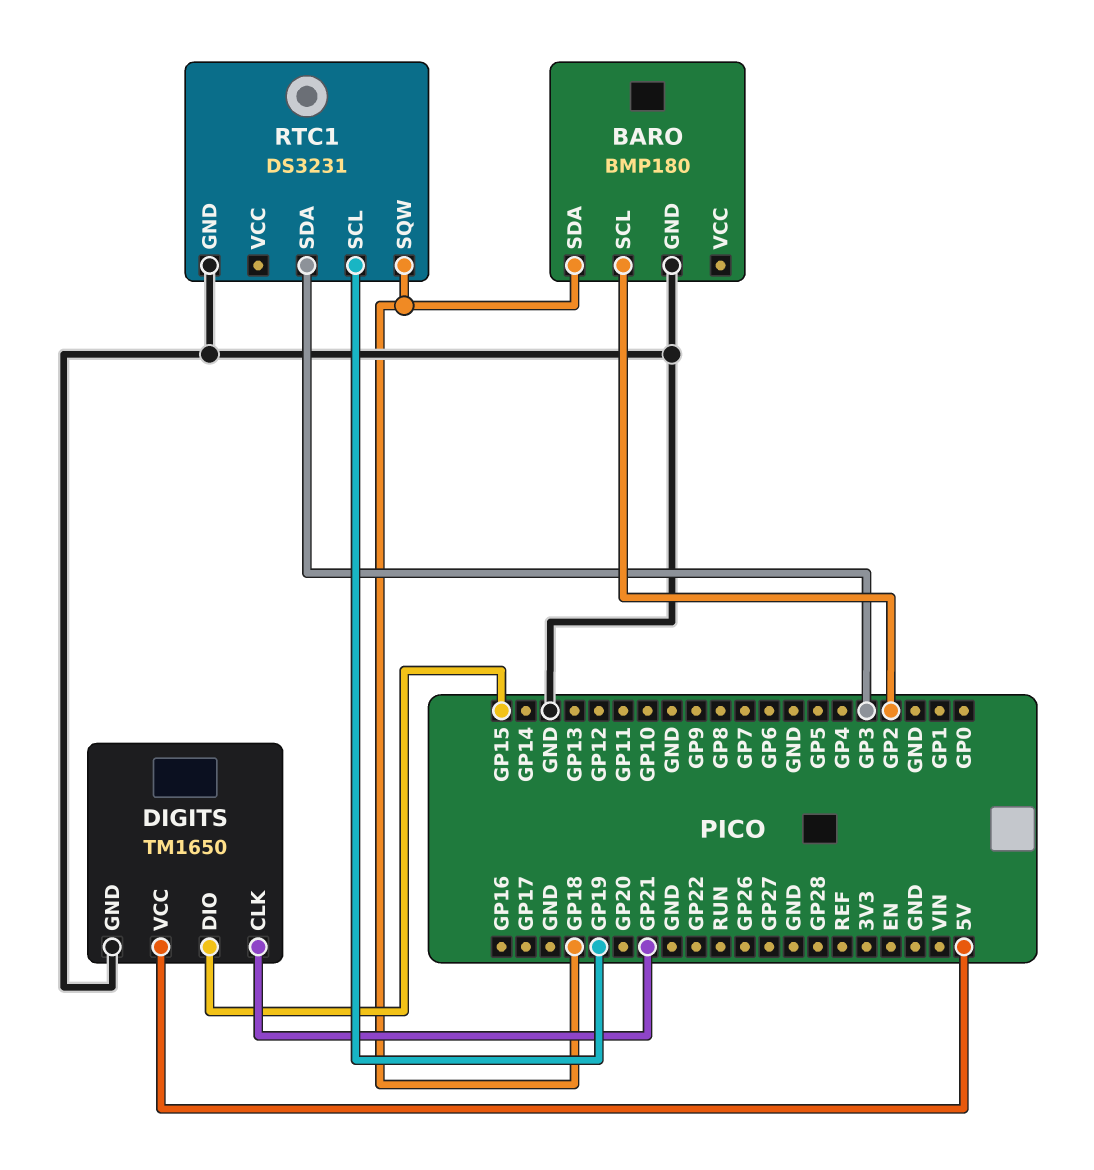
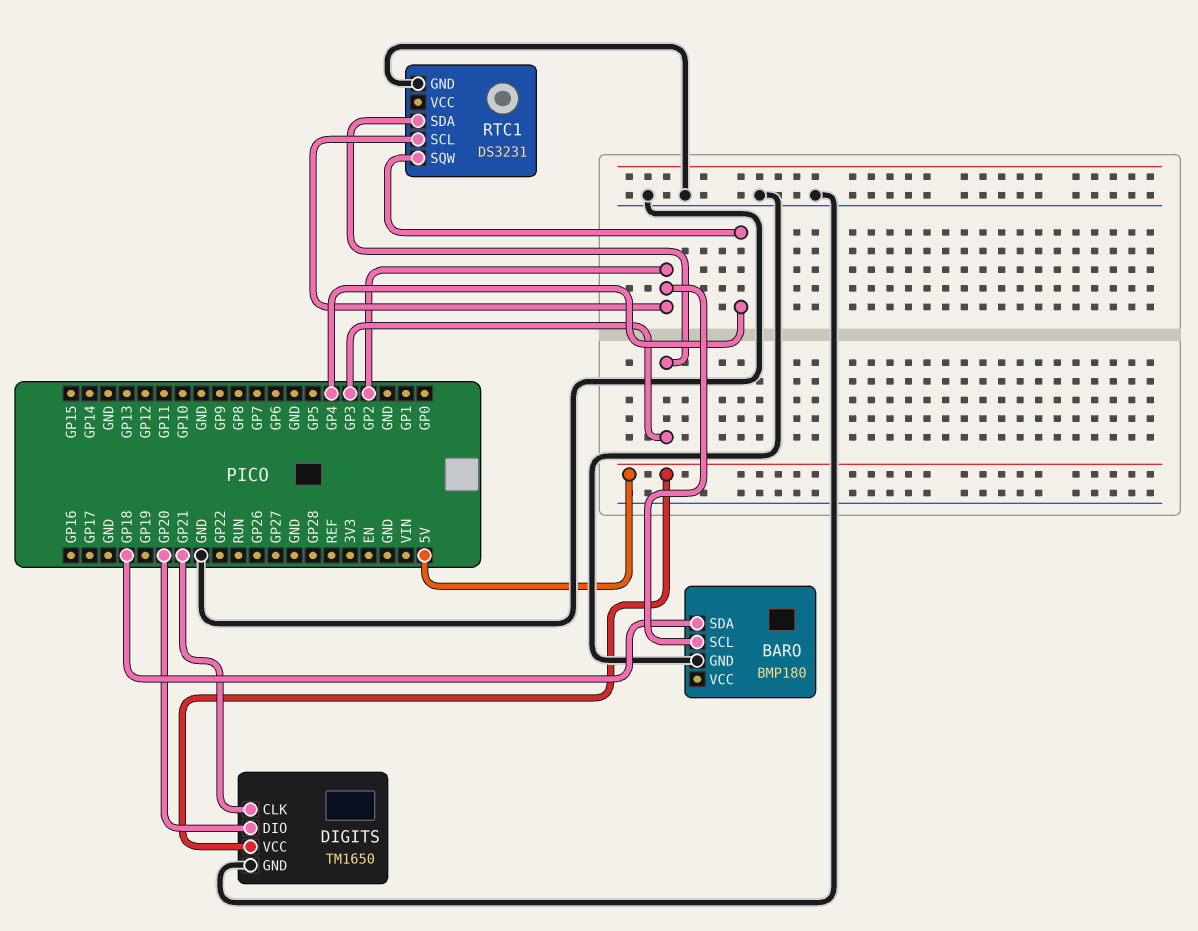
DIGITS pin DIO: GP15 -> GP20
RTC1 pin SCL: GP19 -> GP2
RTC1 pin SQW: GP18 -> GP4

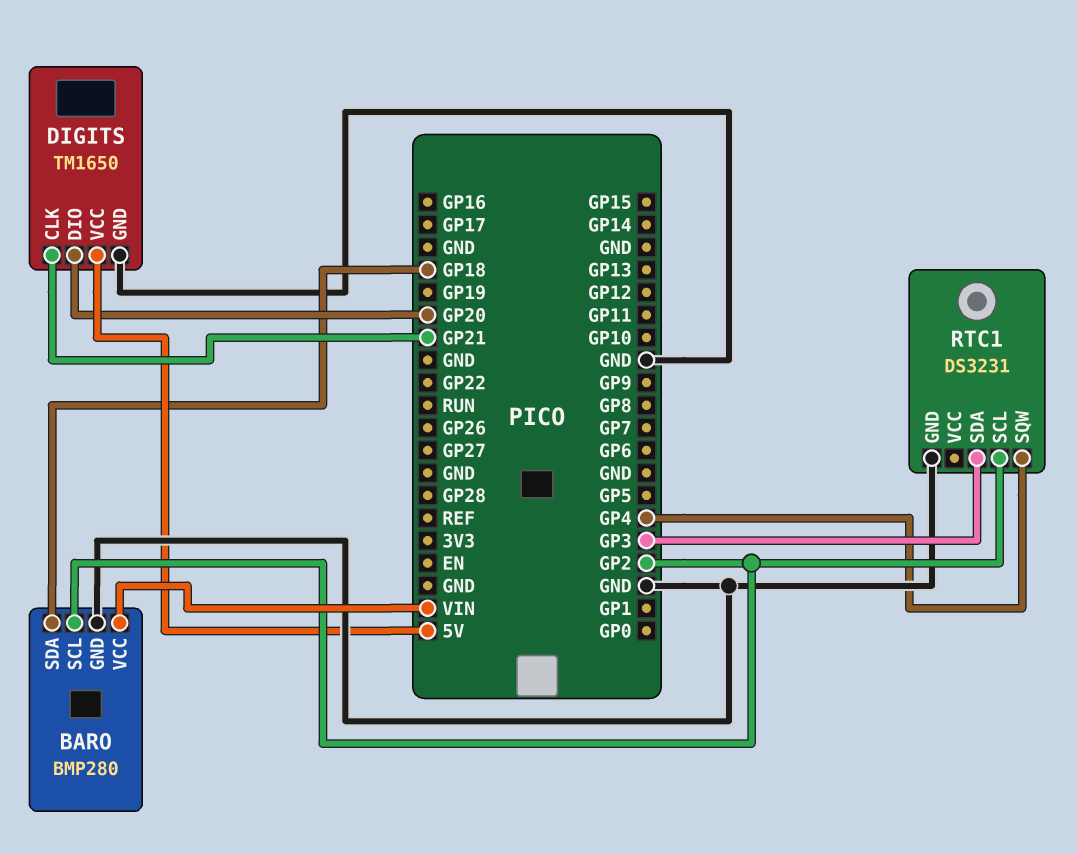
BARO: BMP180 -> BMP280
BARO pin VCC: none -> VIN

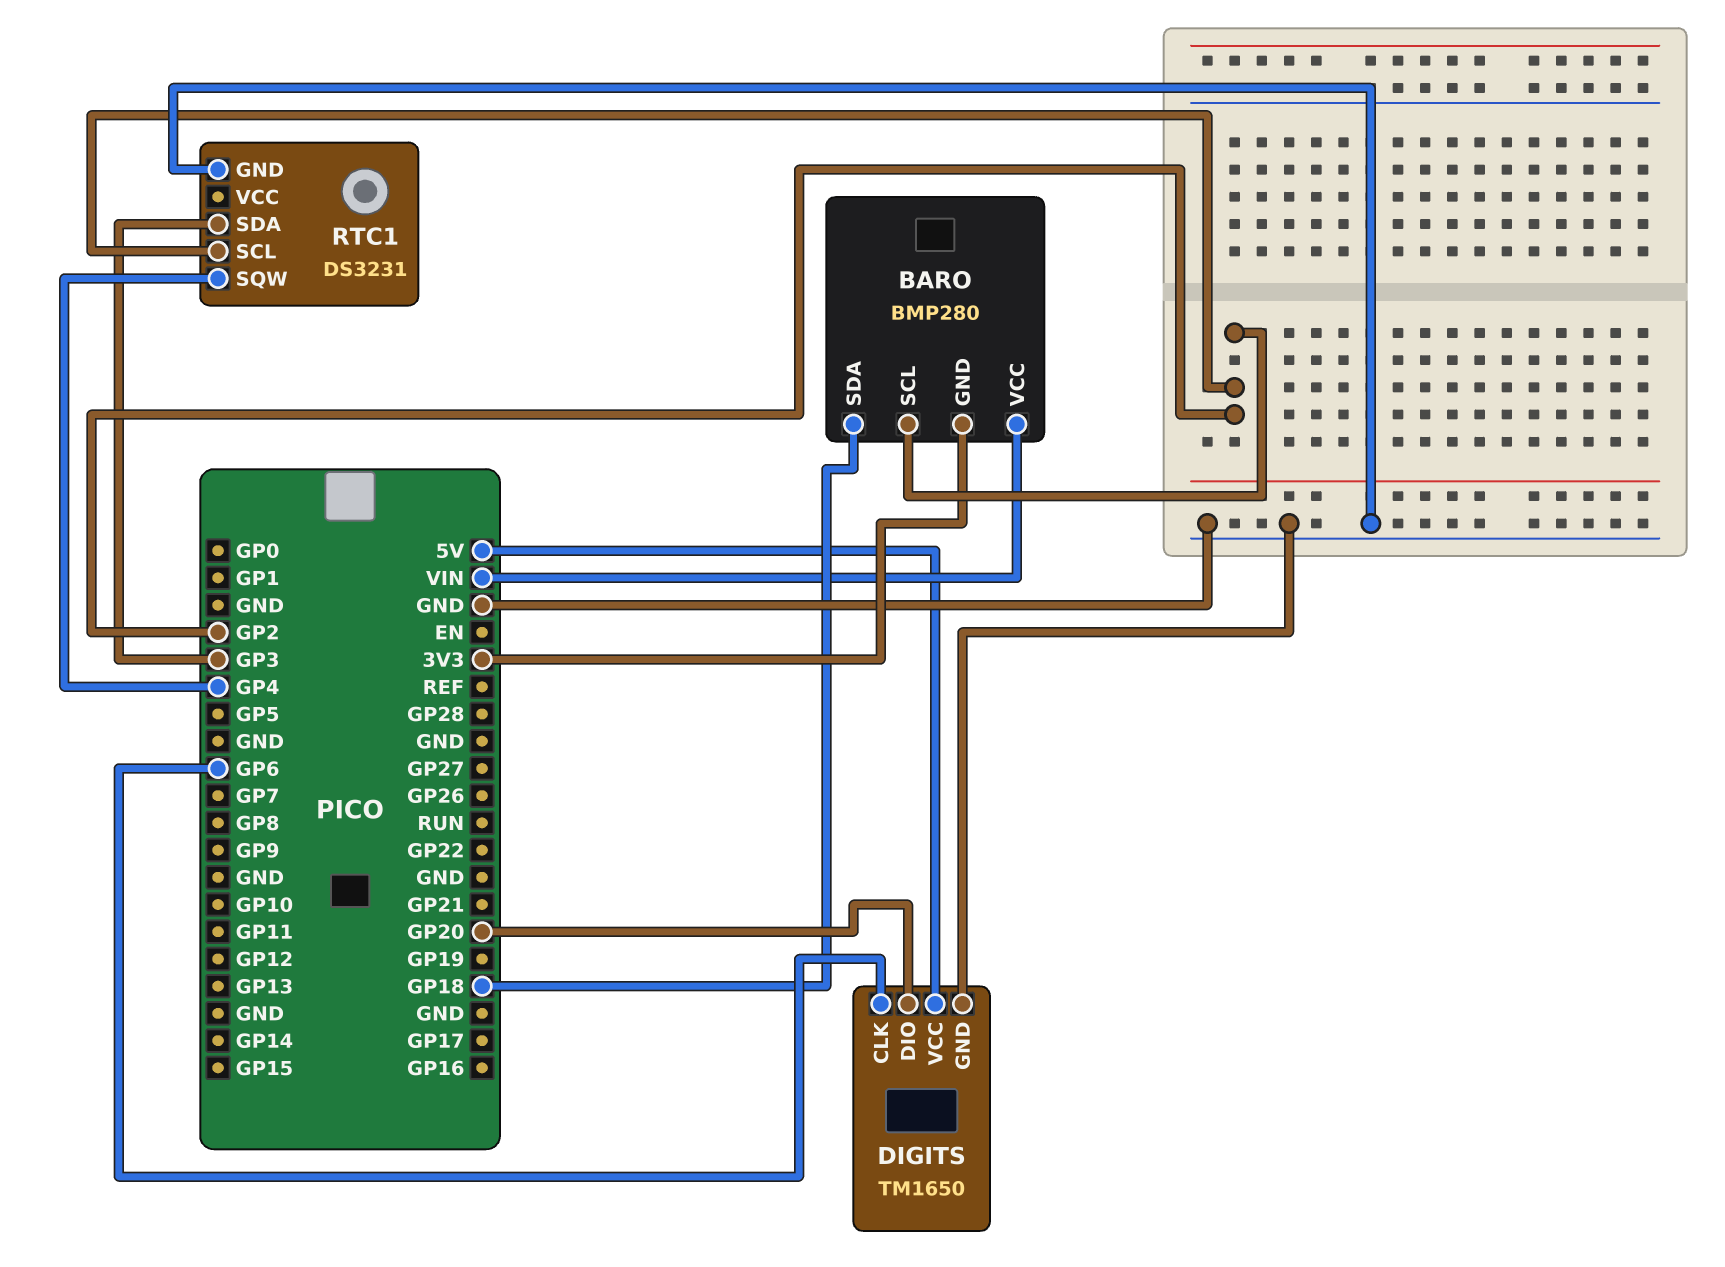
BARO pin GND: GND -> 3V3
DIGITS pin CLK: GP21 -> GP6

